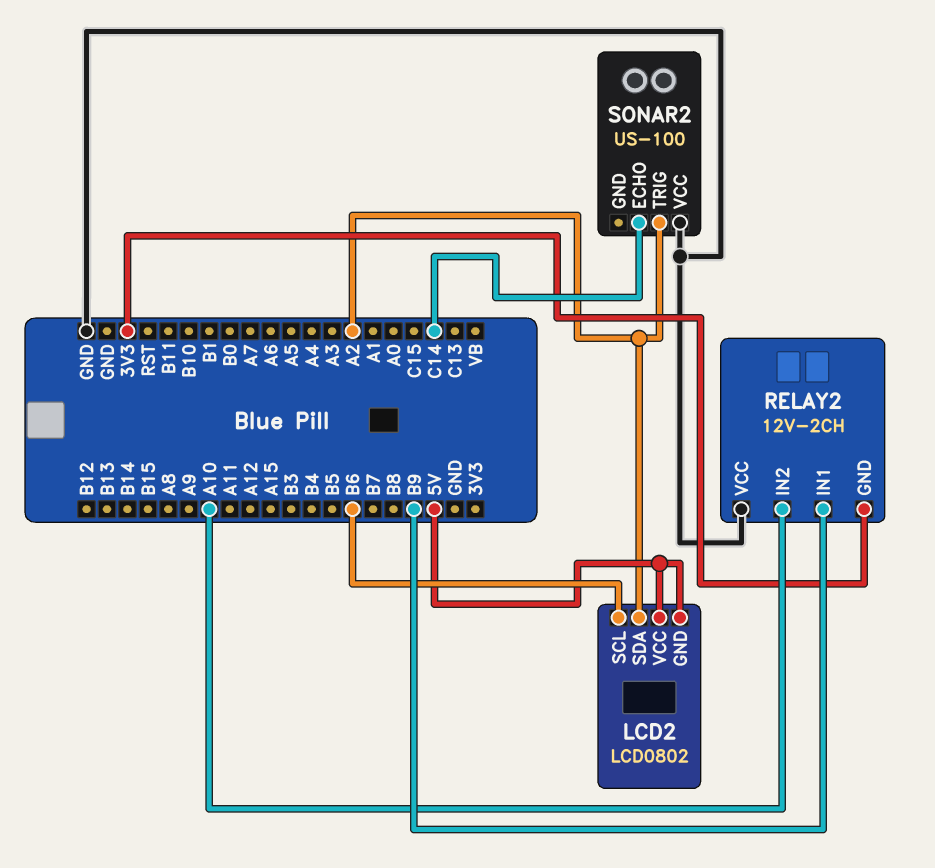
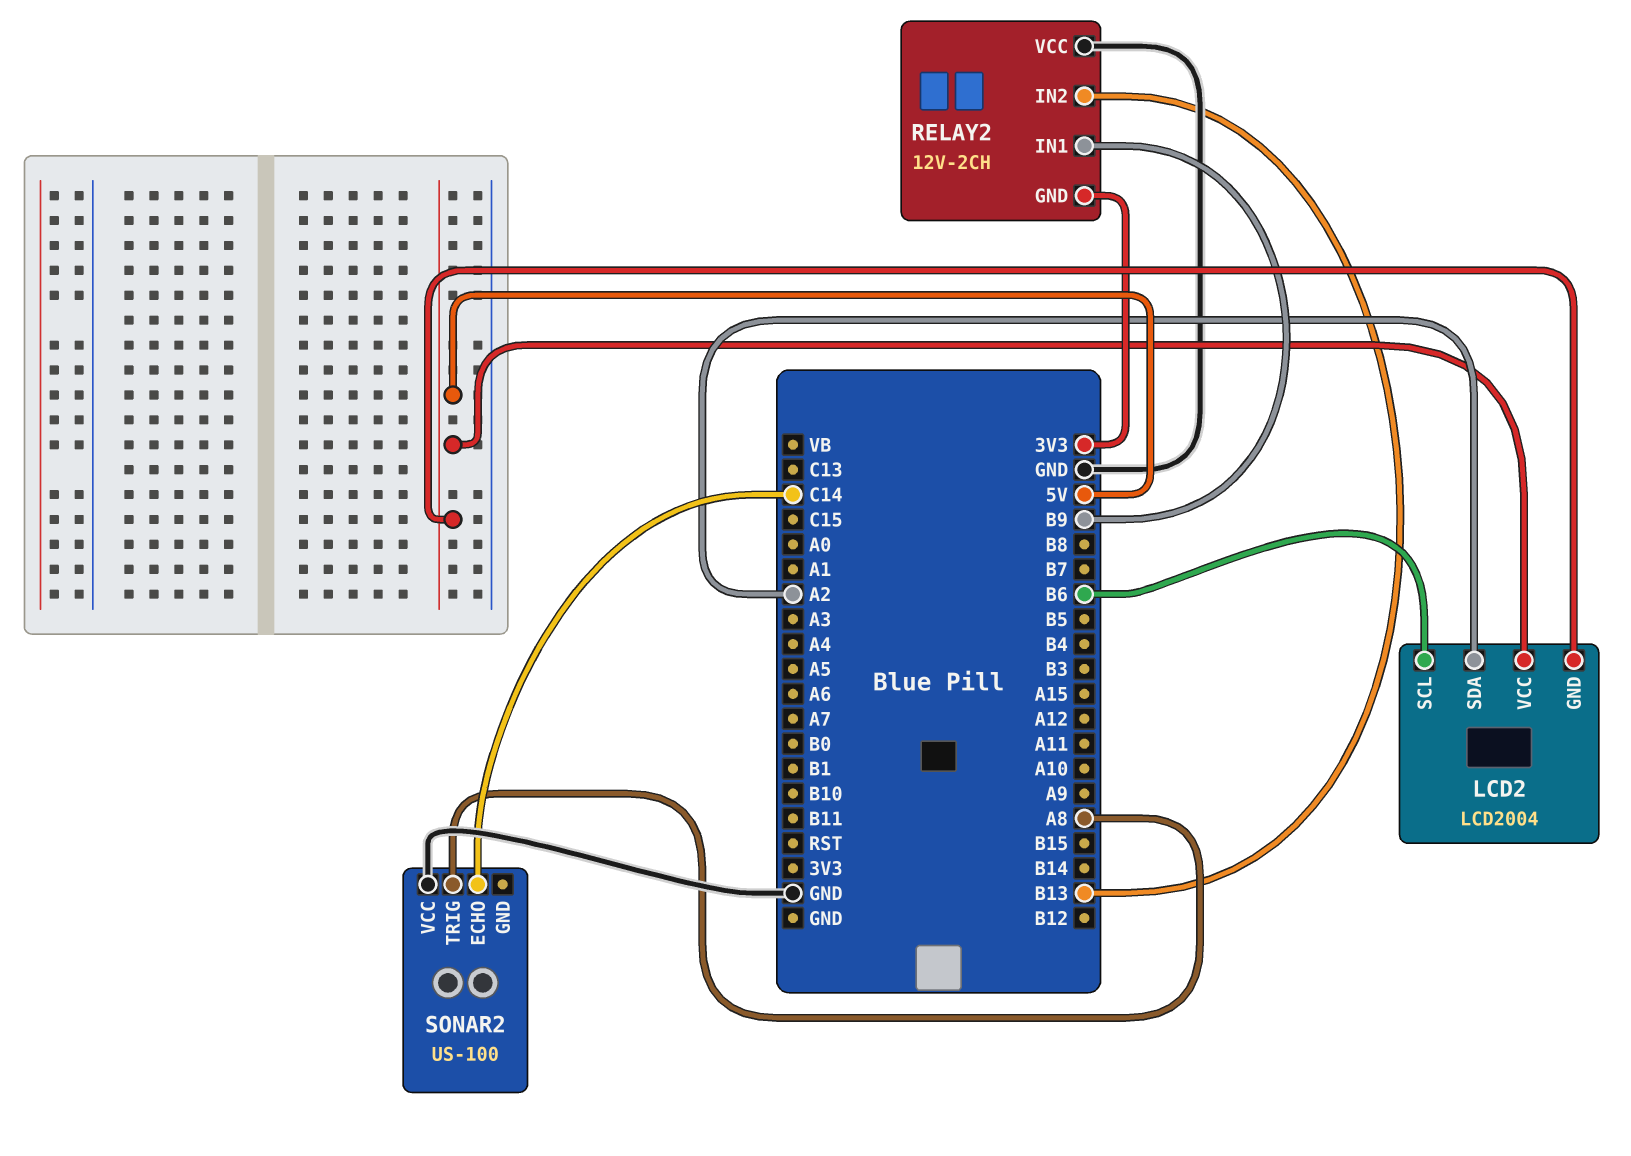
LCD2: LCD0802 -> LCD2004
RELAY2 pin IN2: A10 -> B13
SONAR2 pin TRIG: A2 -> A8

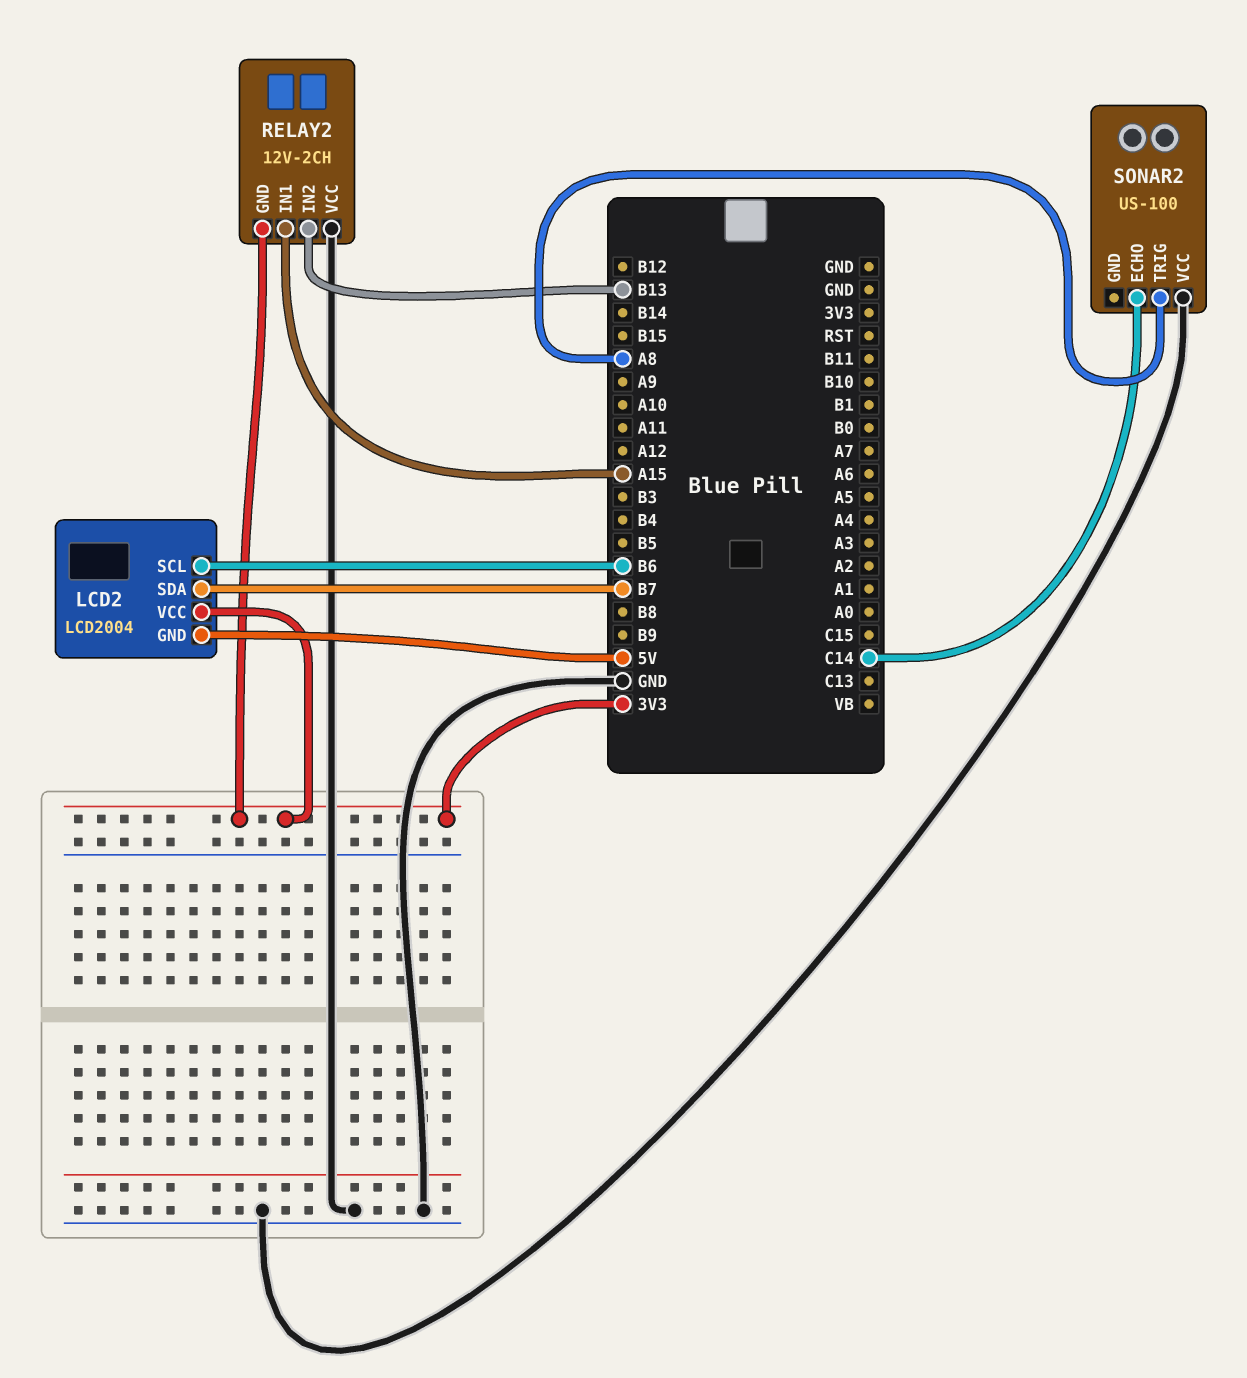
LCD2 pin SDA: A2 -> B7
LCD2 pin VCC: 5V -> 3V3
RELAY2 pin IN1: B9 -> A15

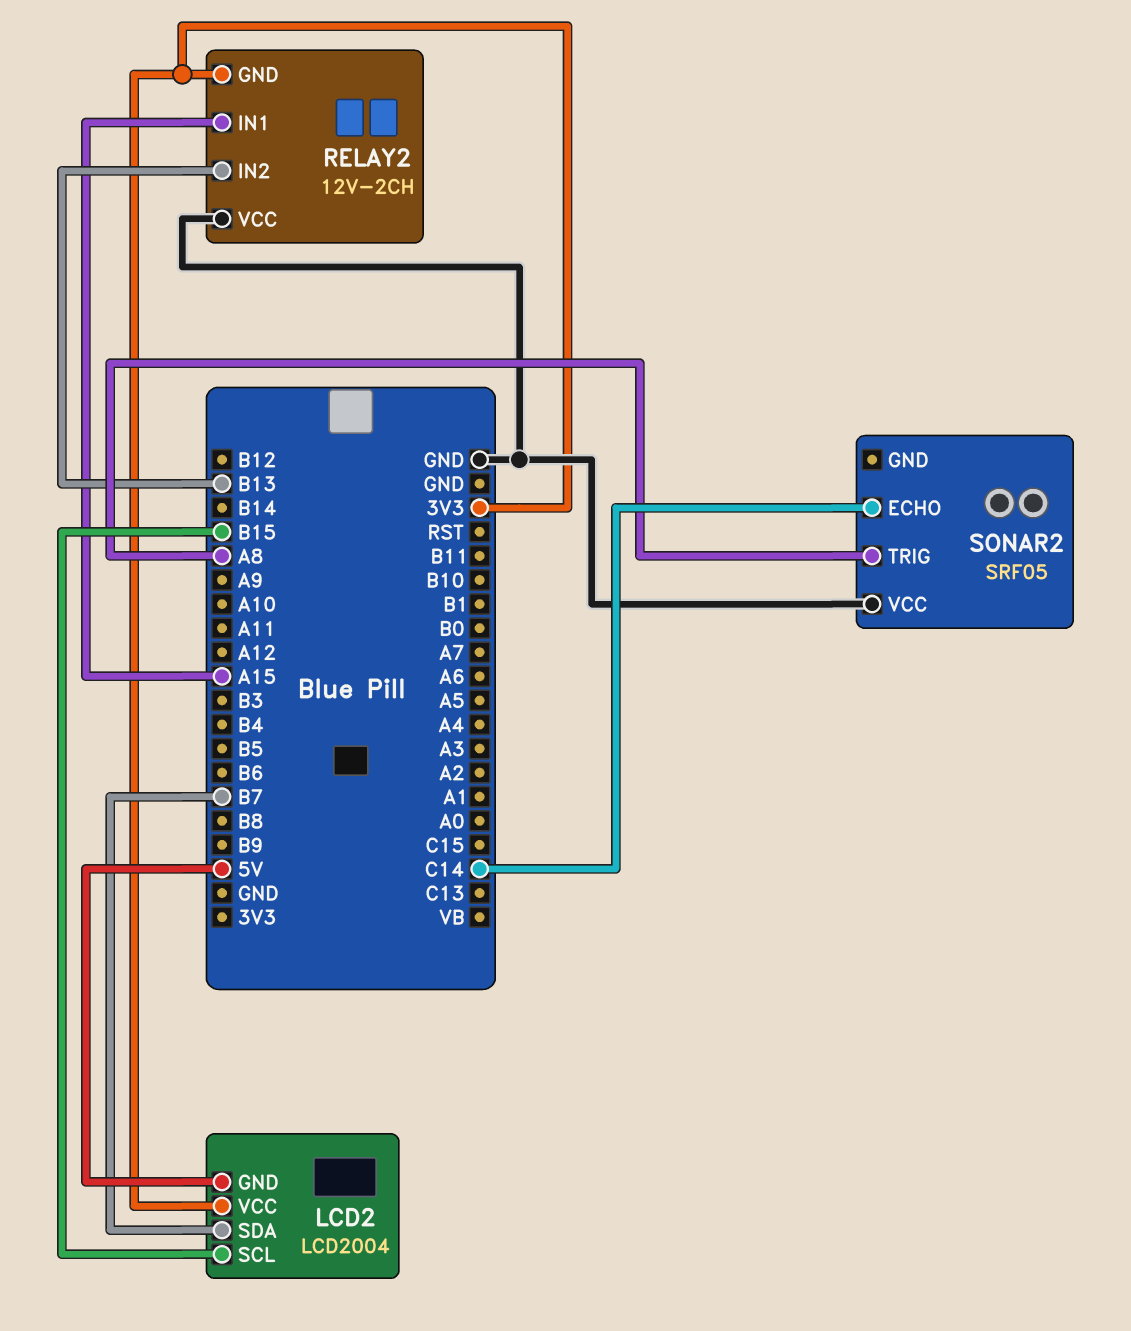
LCD2 pin SCL: B6 -> B15
SONAR2: US-100 -> SRF05

